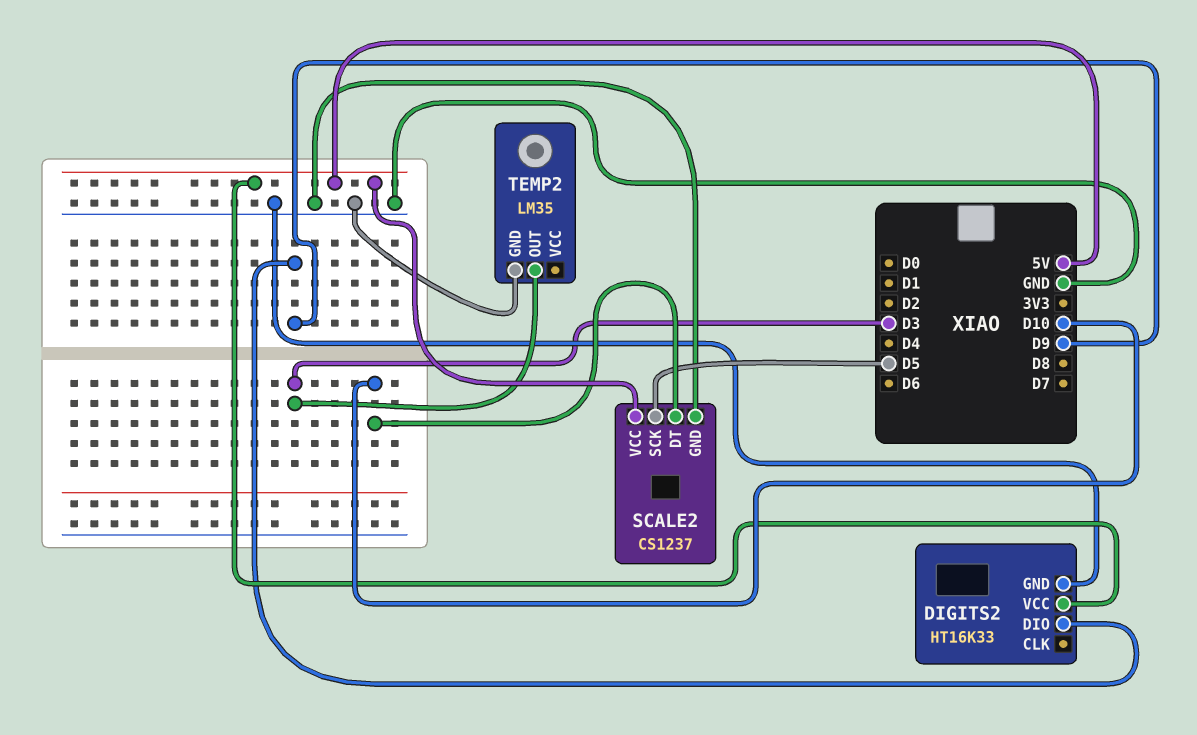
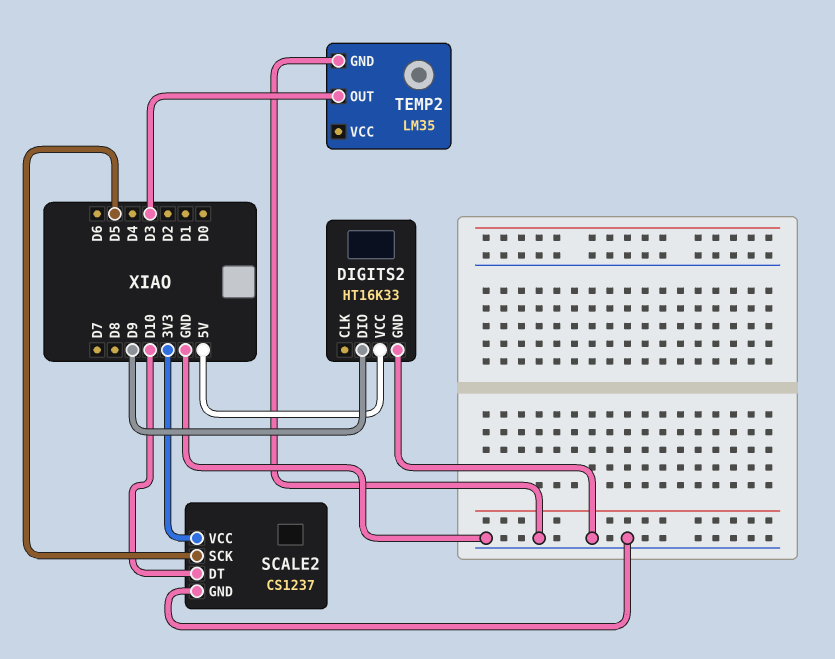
SCALE2 pin VCC: 5V -> 3V3

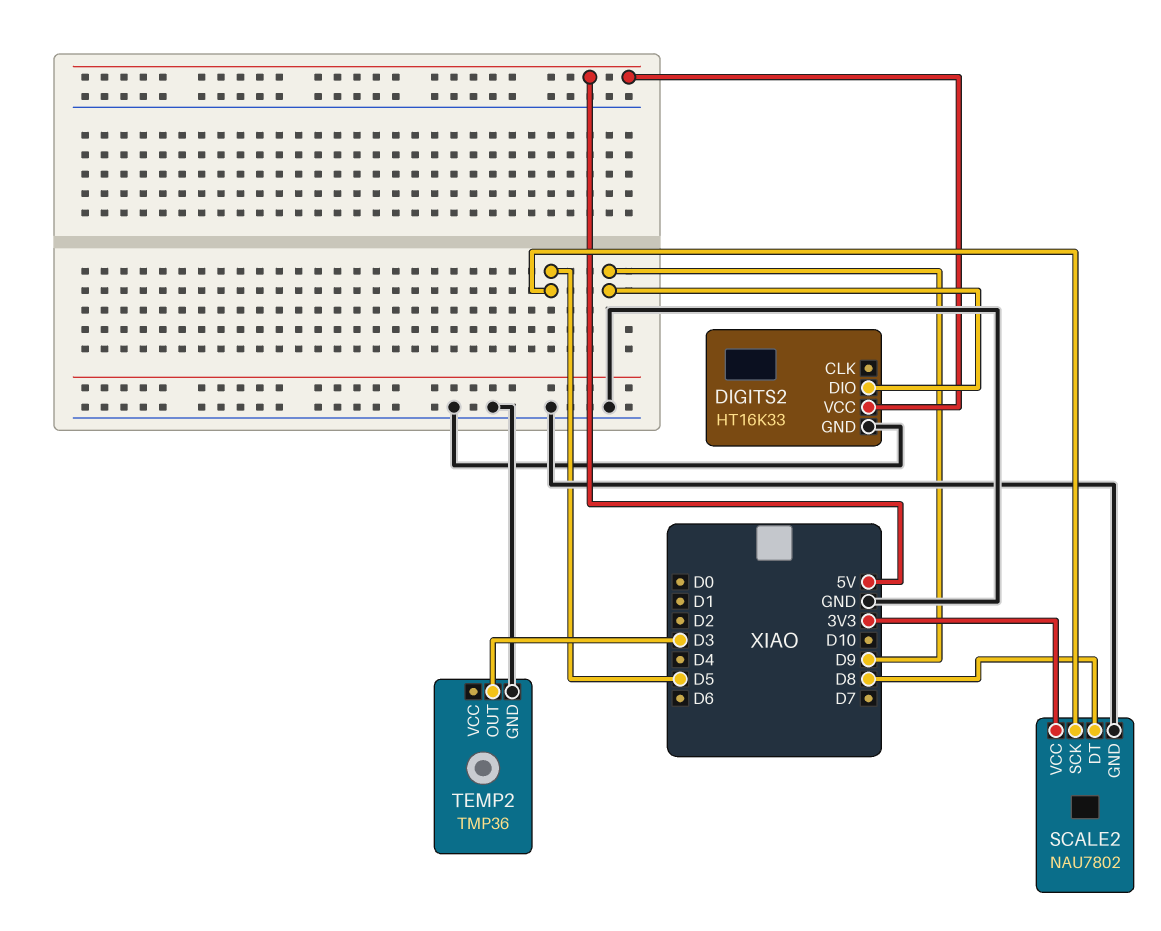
SCALE2: CS1237 -> NAU7802
SCALE2 pin DT: D10 -> D8
TEMP2: LM35 -> TMP36

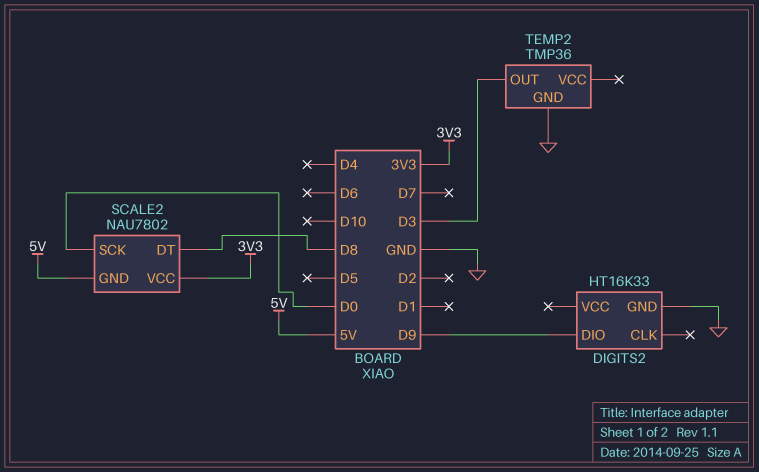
DIGITS2 pin VCC: 5V -> none
SCALE2 pin GND: GND -> 5V
SCALE2 pin SCK: D5 -> D0

